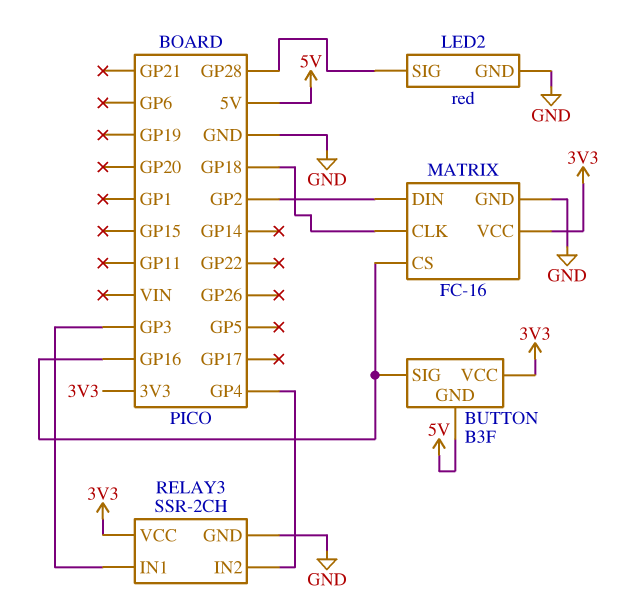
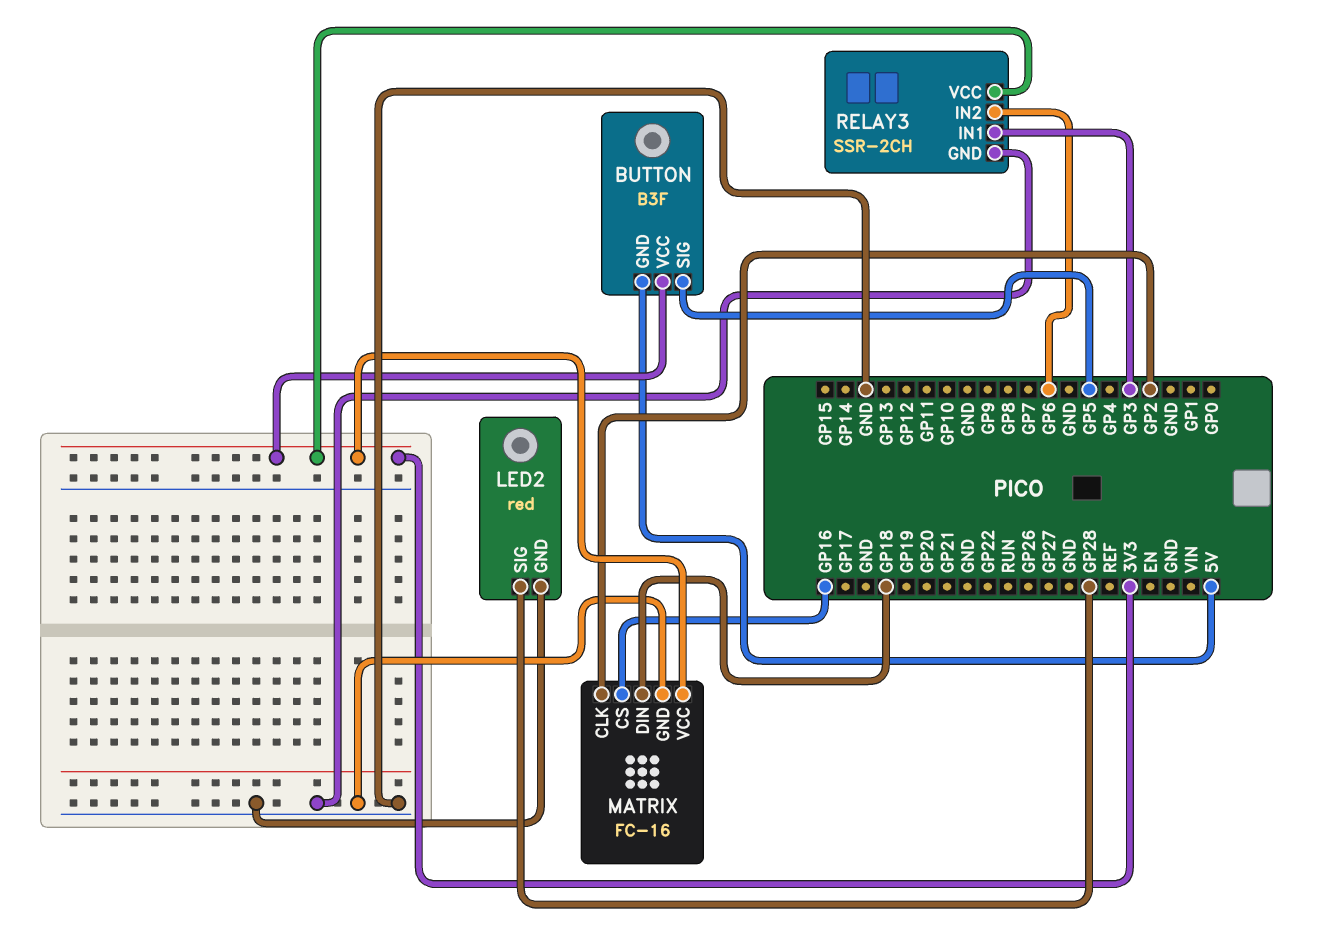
BUTTON pin SIG: GP16 -> GP5
MATRIX pin CLK: GP18 -> GP2
MATRIX pin DIN: GP2 -> GP18
RELAY3 pin IN2: GP4 -> GP6

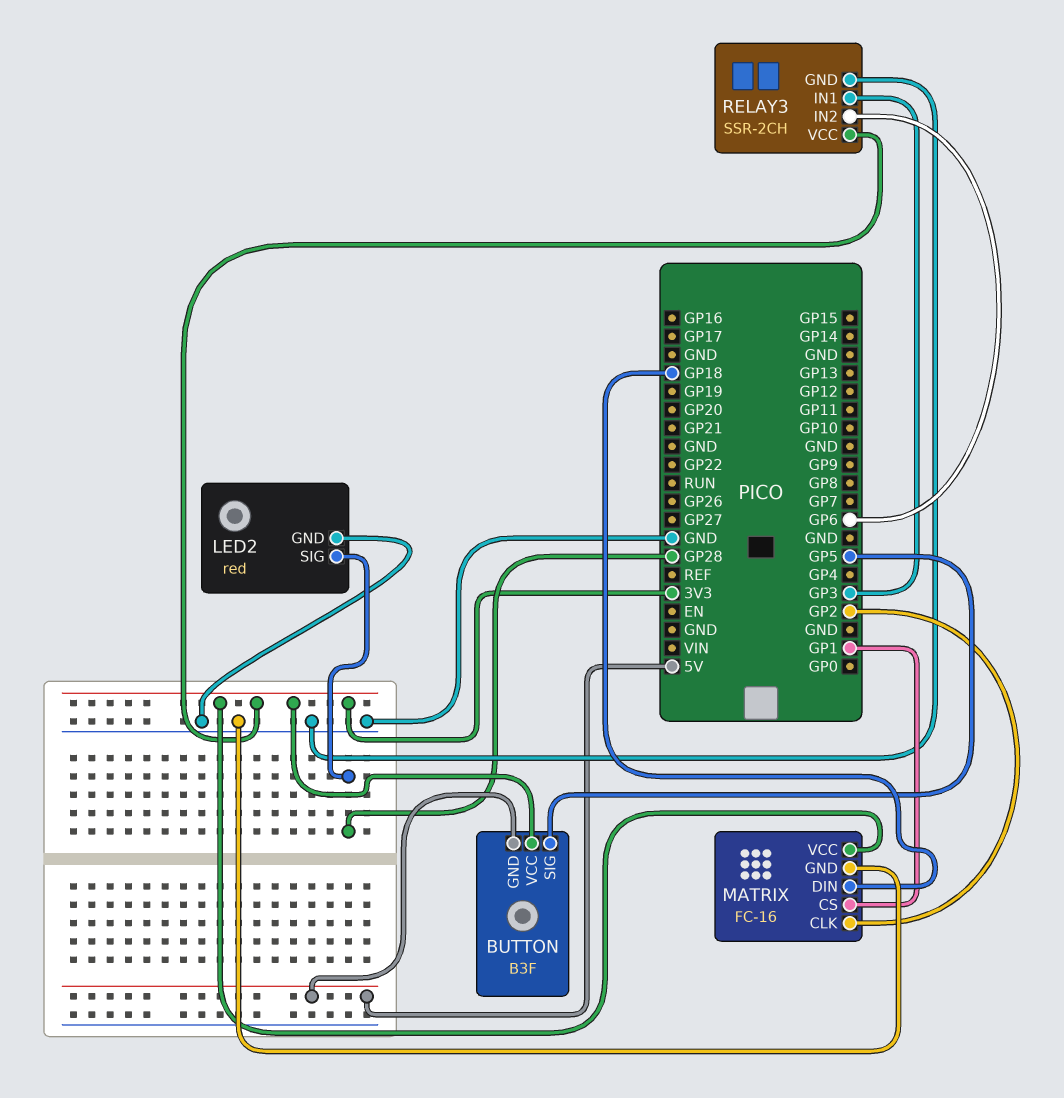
MATRIX pin CS: GP16 -> GP1

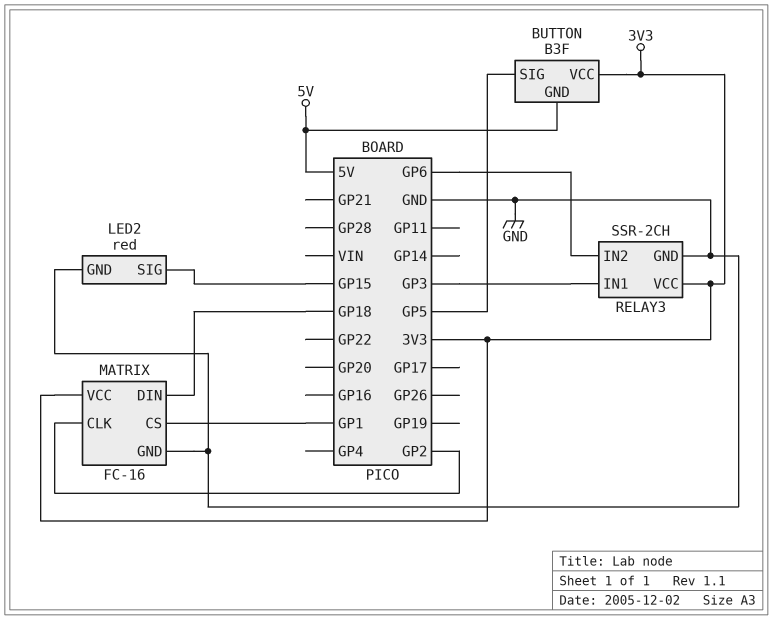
LED2 pin SIG: GP28 -> GP15

